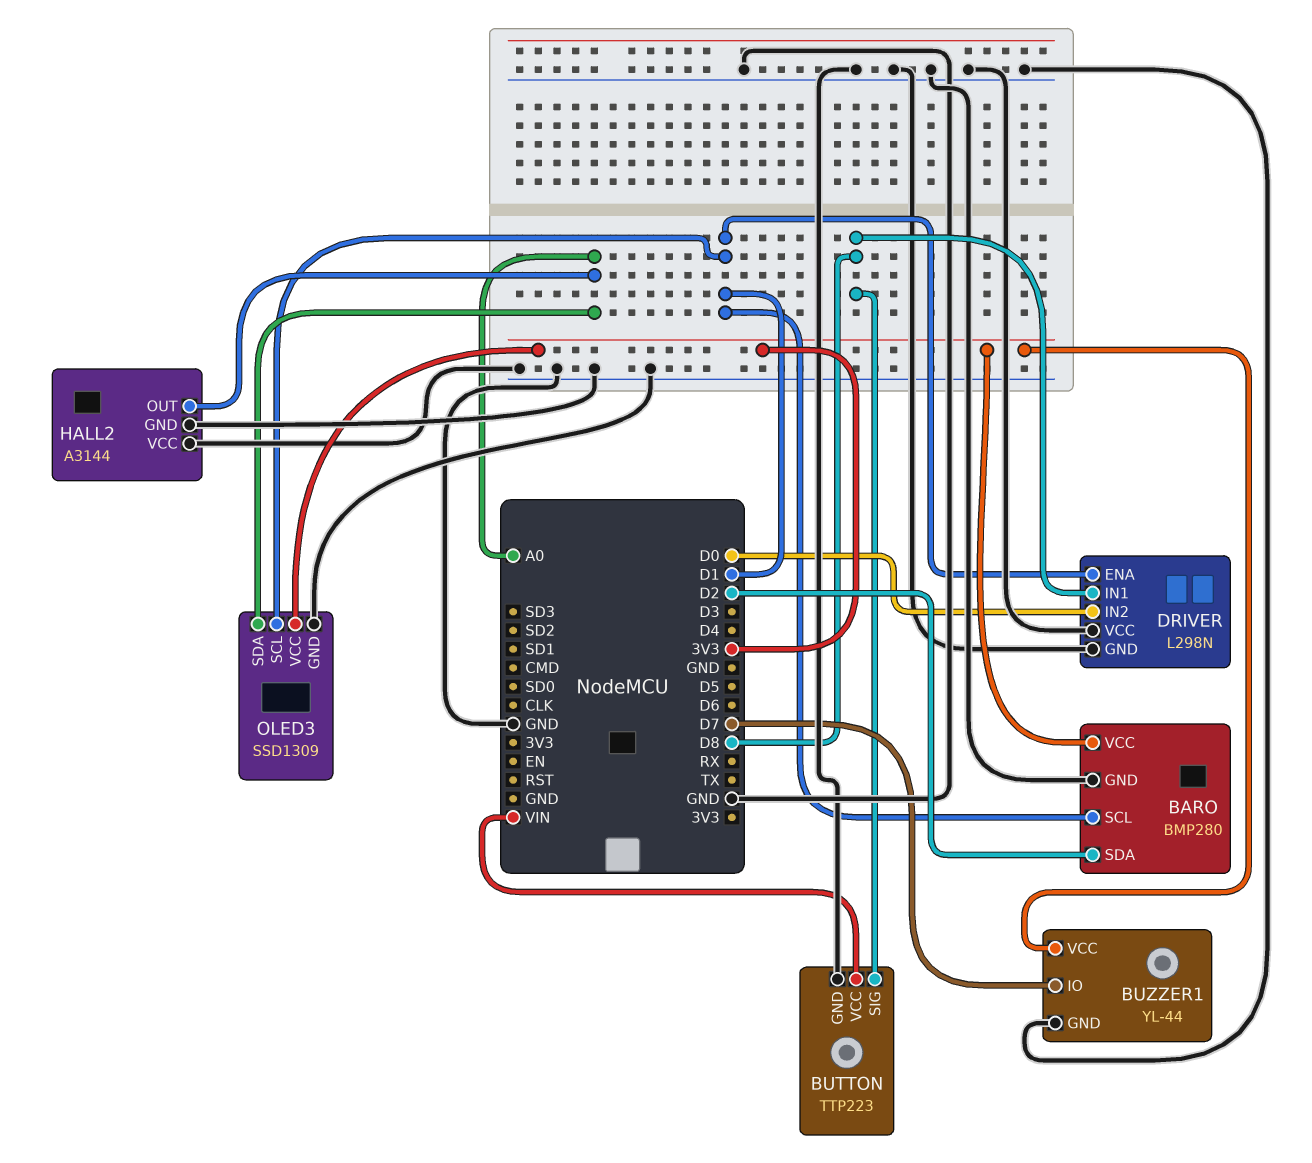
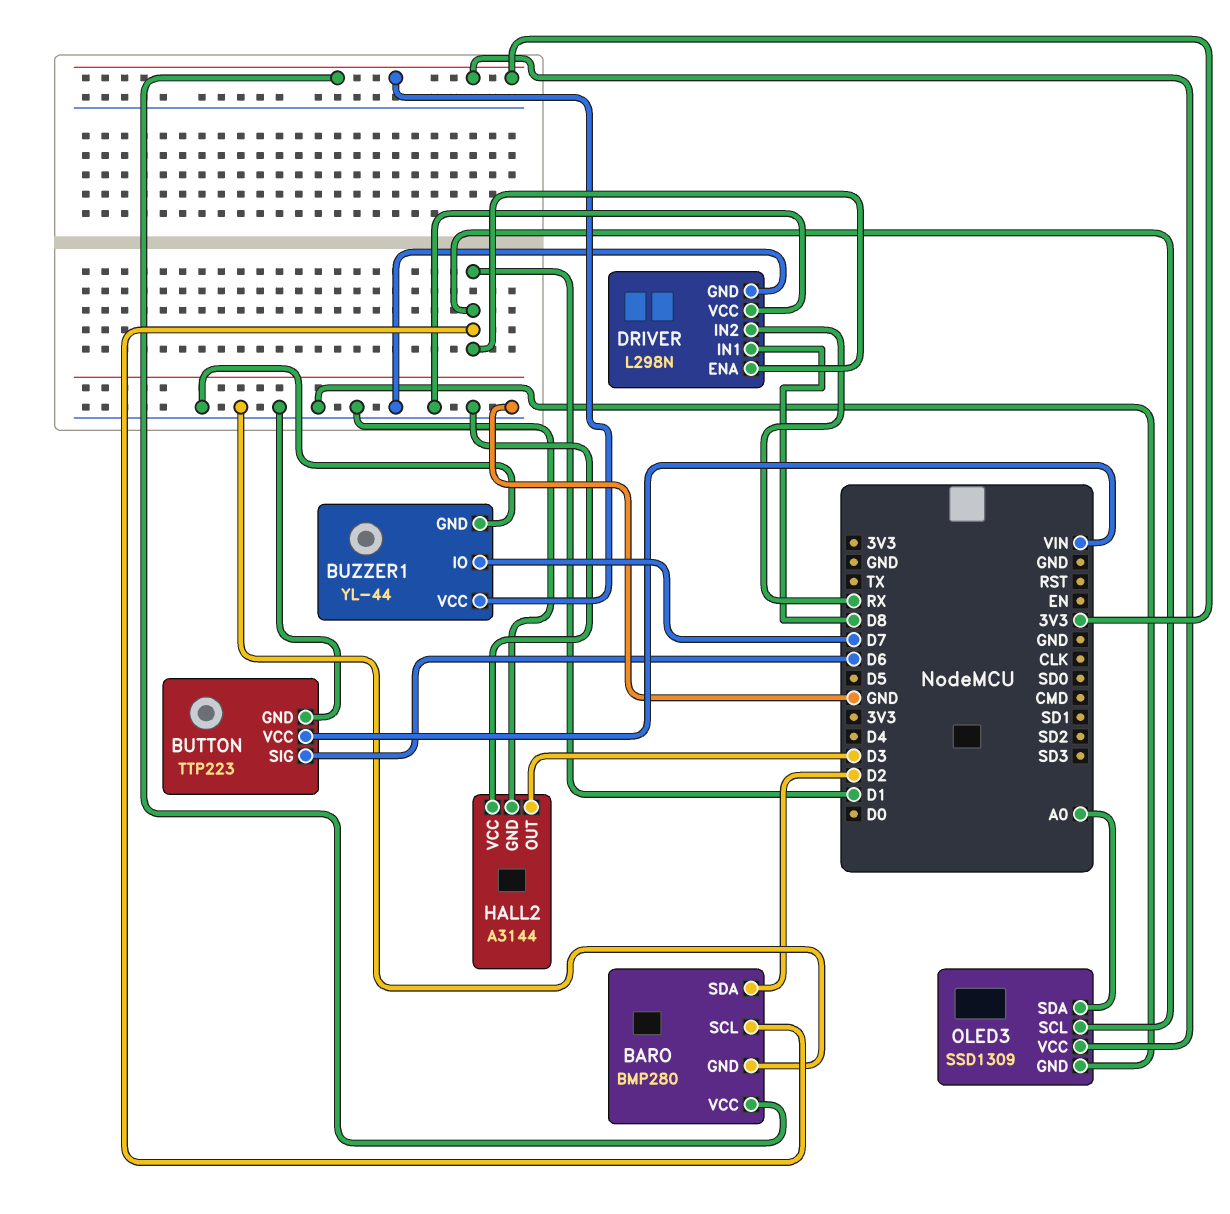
BUTTON pin SIG: D8 -> D6
DRIVER pin IN2: D0 -> RX
HALL2 pin OUT: A0 -> D3

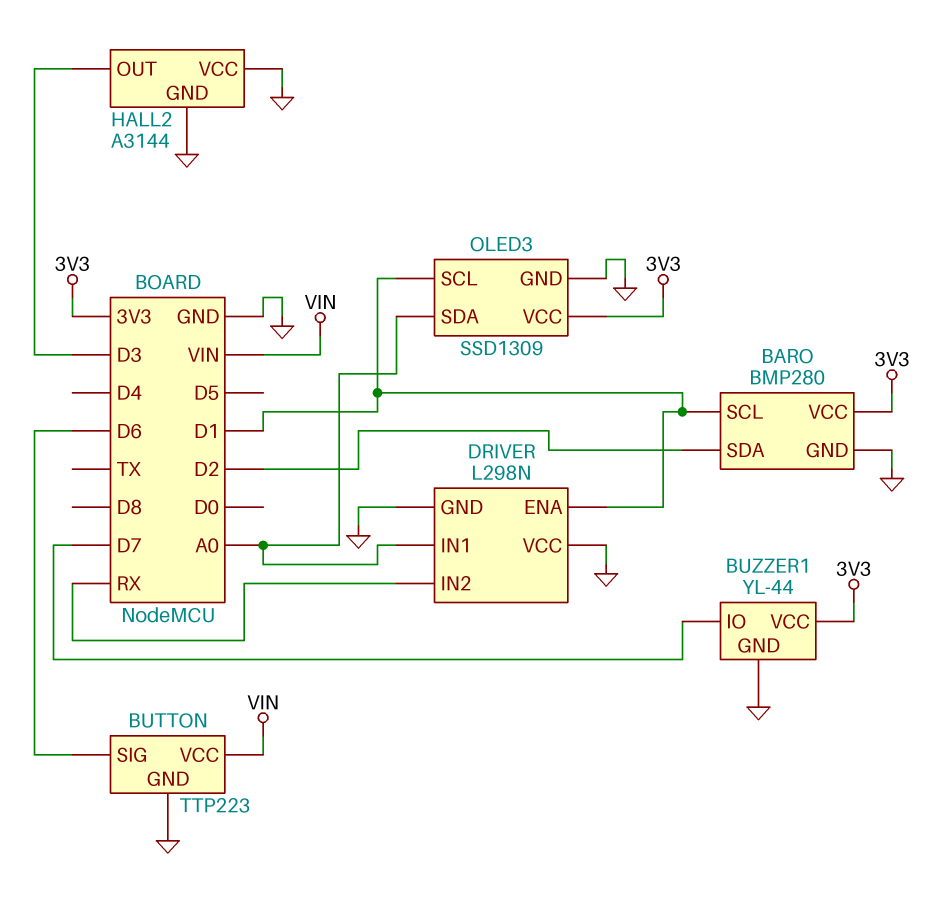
DRIVER pin IN1: D8 -> A0

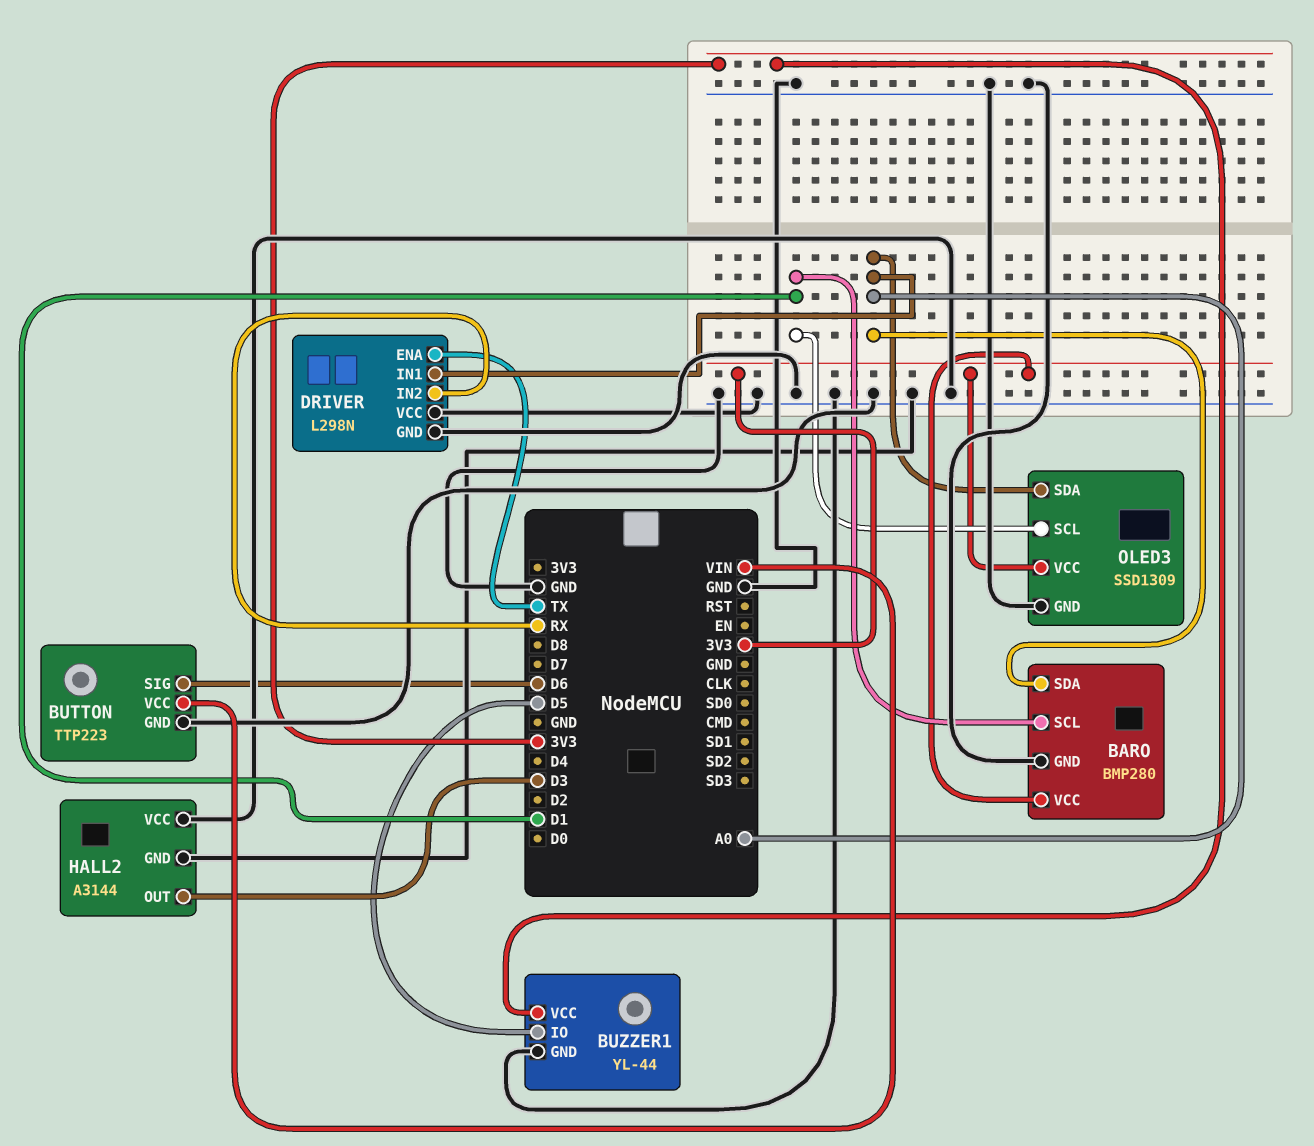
BARO pin SDA: D2 -> A0
BUZZER1 pin IO: D7 -> D5
DRIVER pin ENA: D1 -> TX

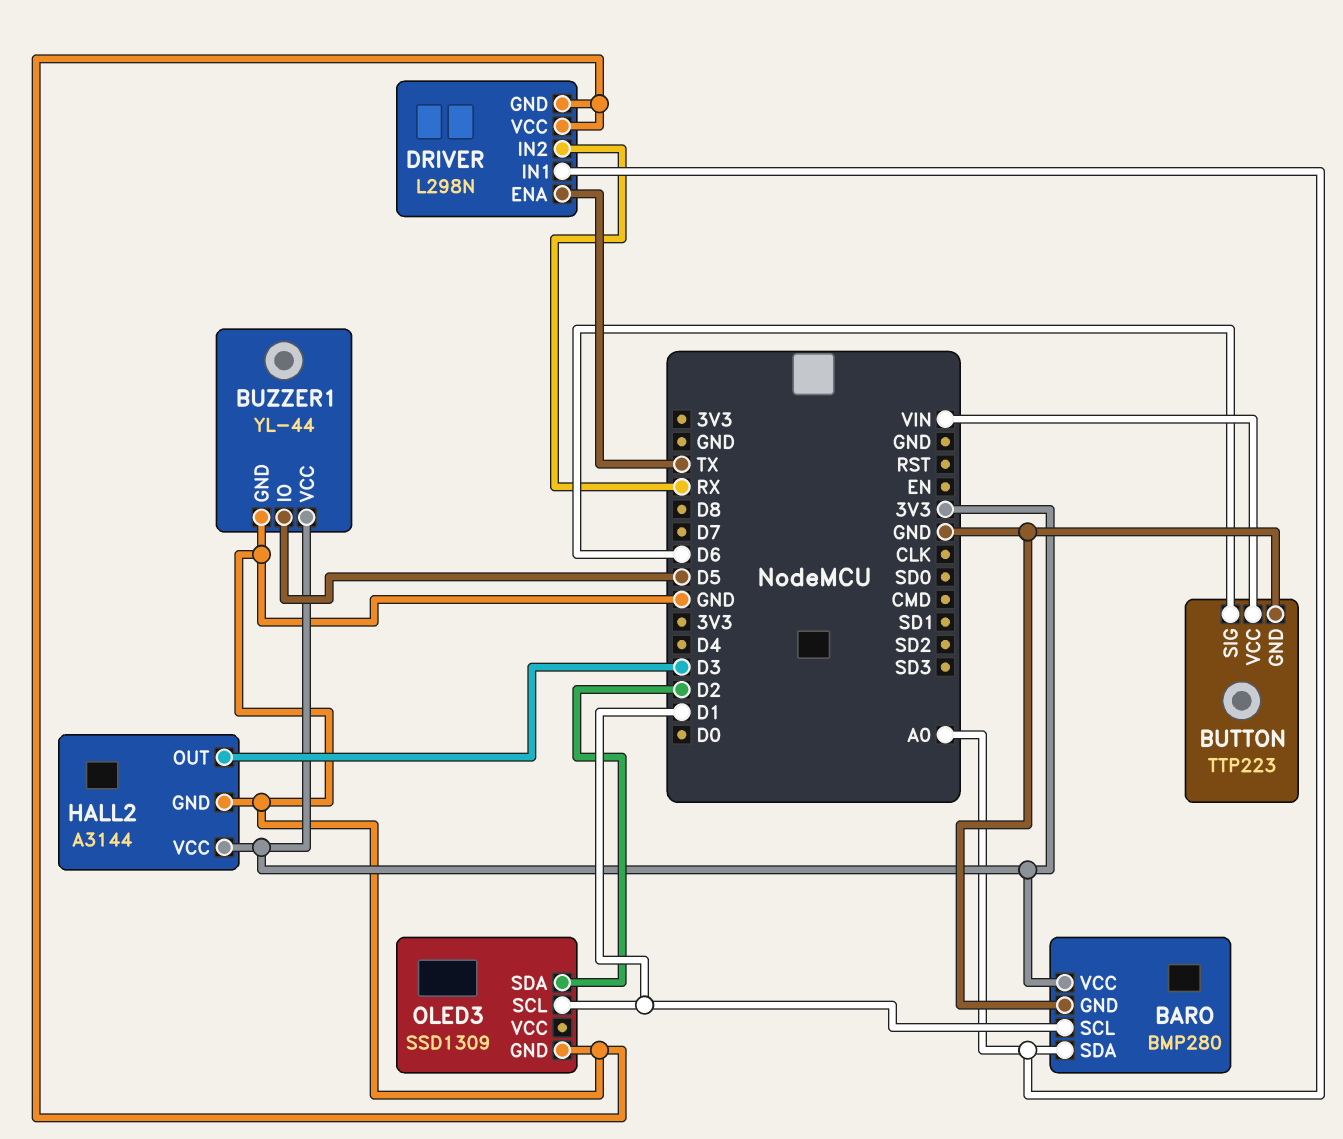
HALL2 pin VCC: GND -> 3V3
OLED3 pin SDA: A0 -> D2
OLED3 pin VCC: 3V3 -> none

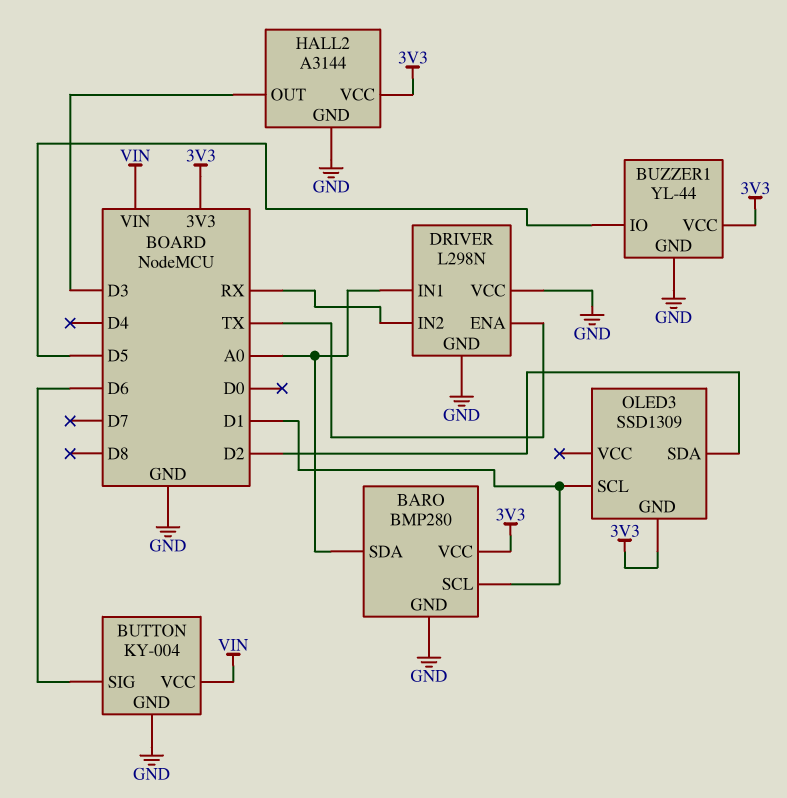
BUTTON: TTP223 -> KY-004
OLED3 pin GND: GND -> 3V3

